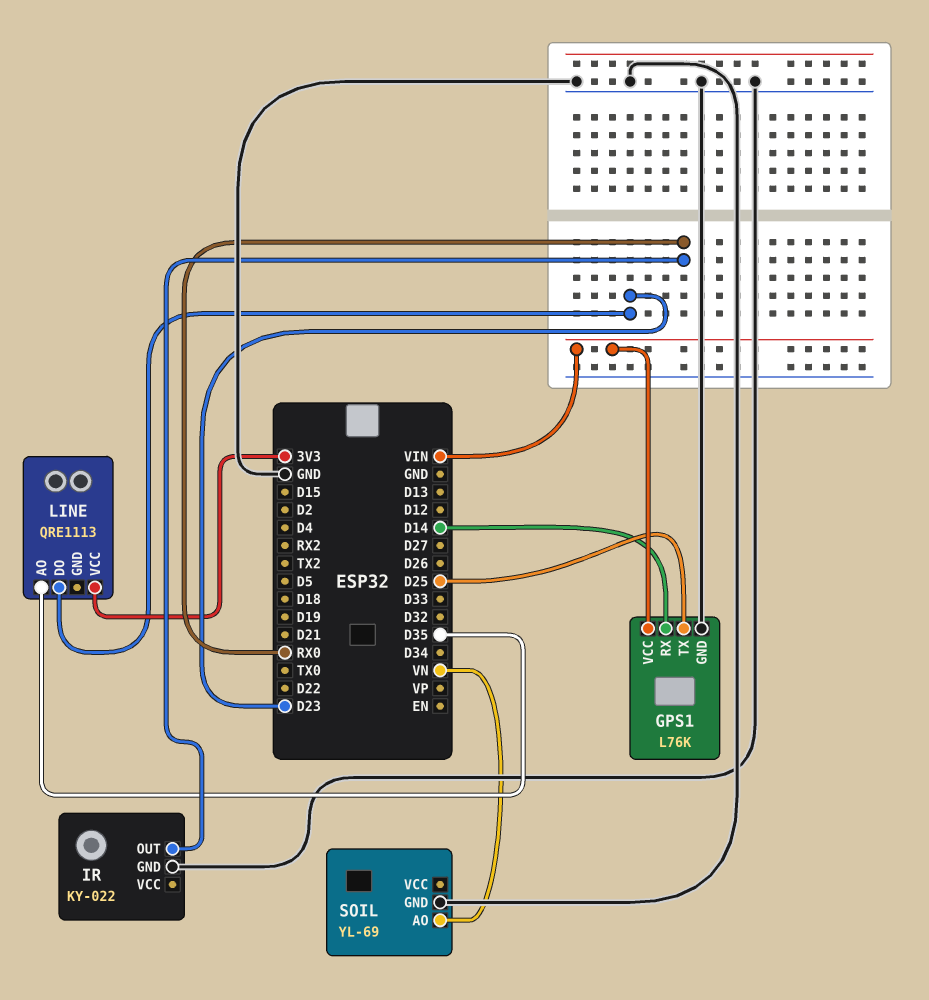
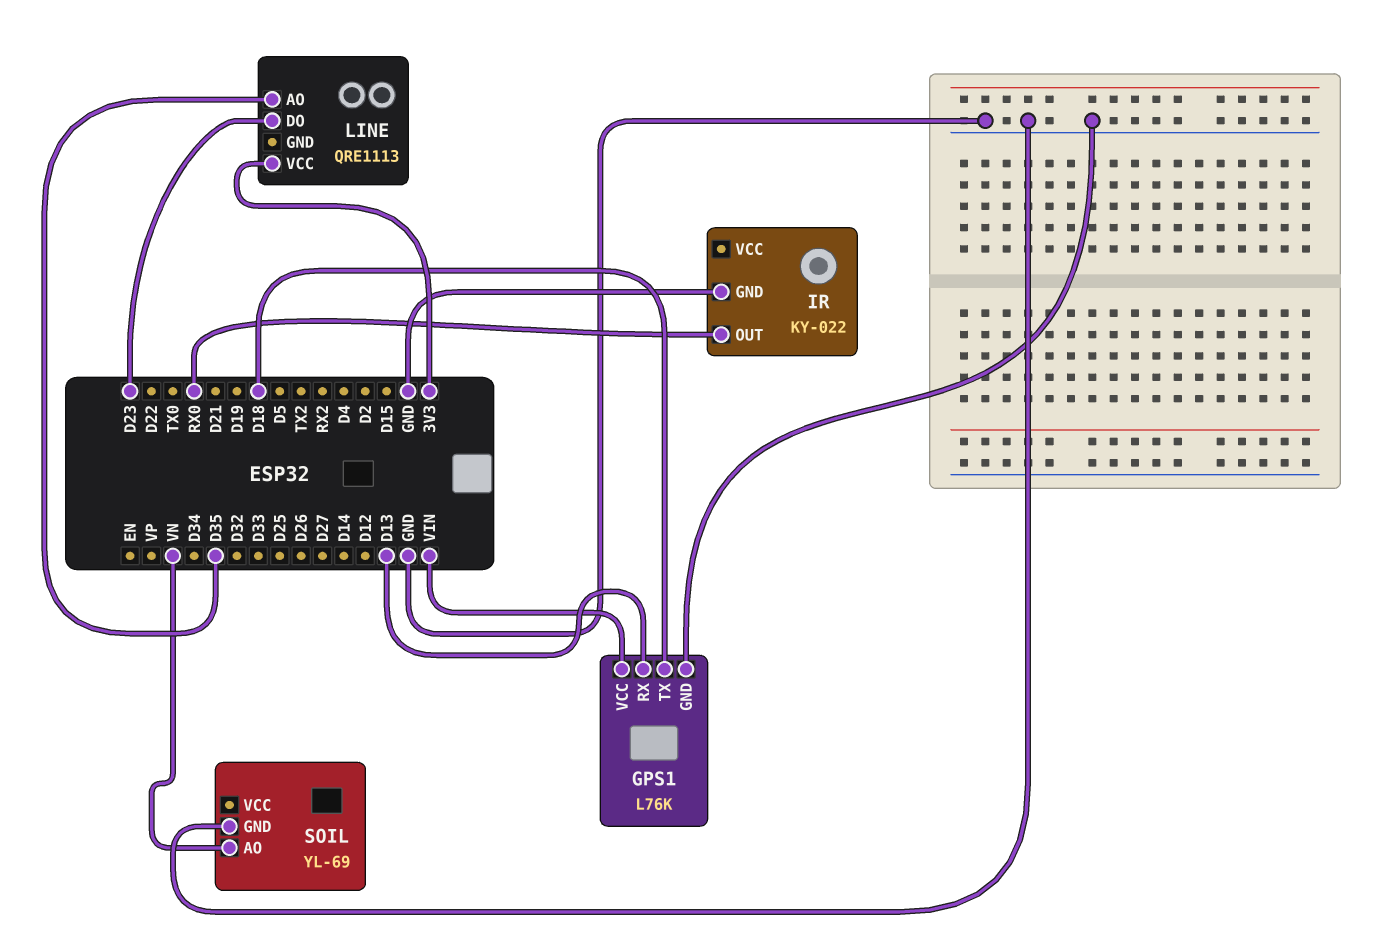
GPS1 pin RX: D14 -> D13
GPS1 pin TX: D25 -> D18

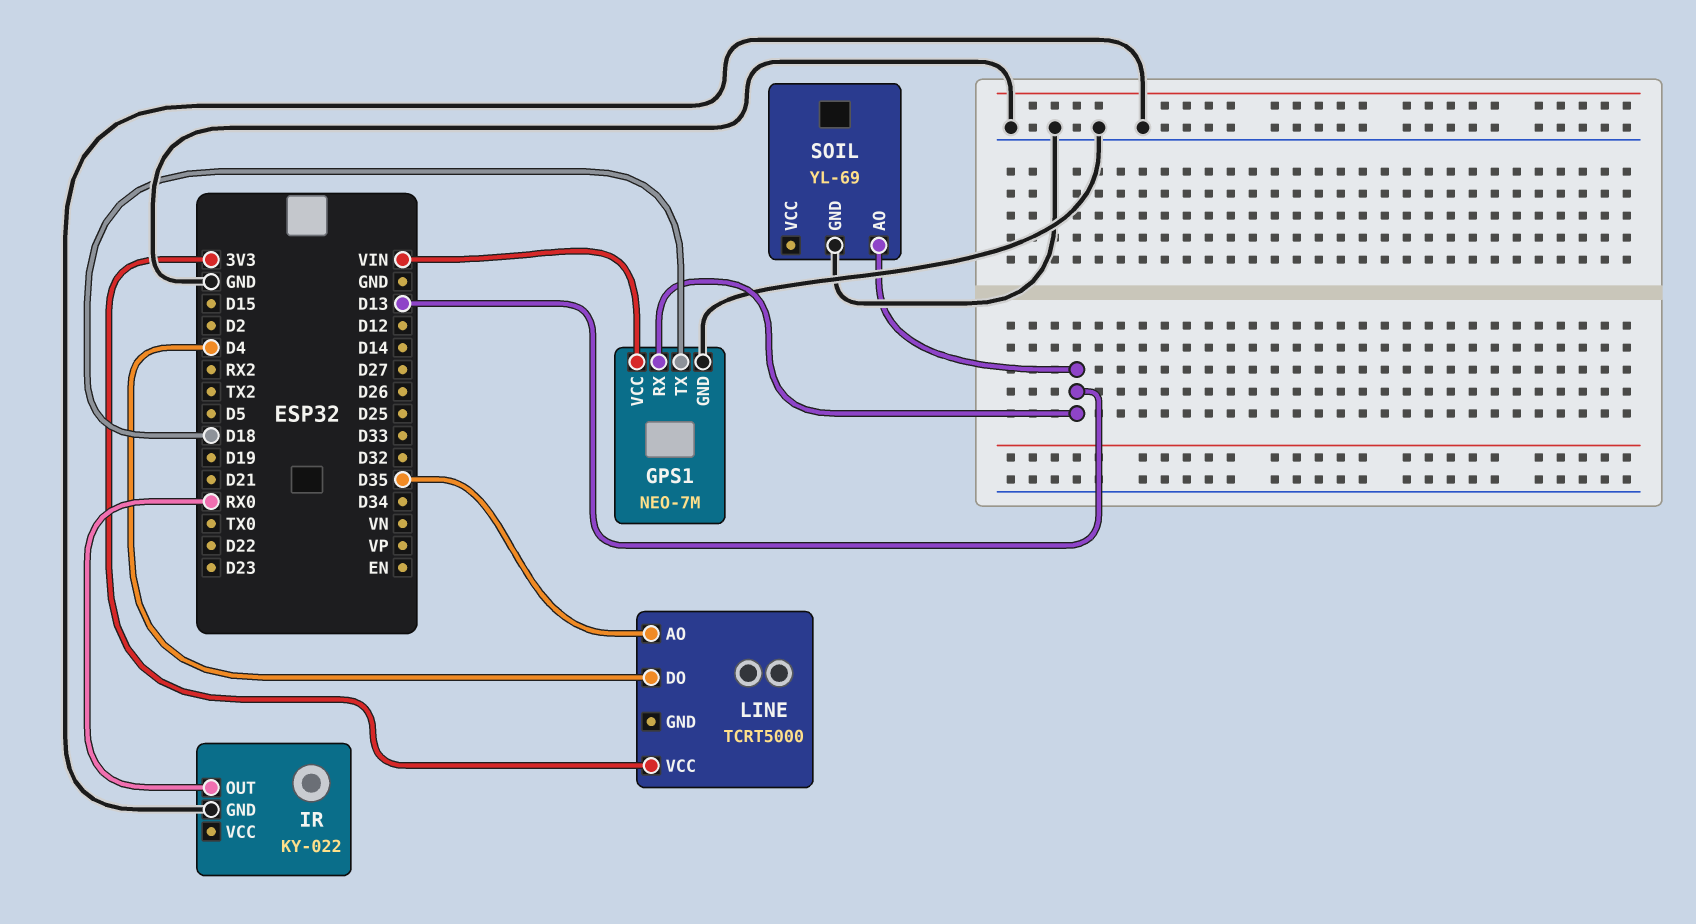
GPS1: L76K -> NEO-7M
LINE: QRE1113 -> TCRT5000
LINE pin DO: D23 -> D4
SOIL pin AO: VN -> D13

